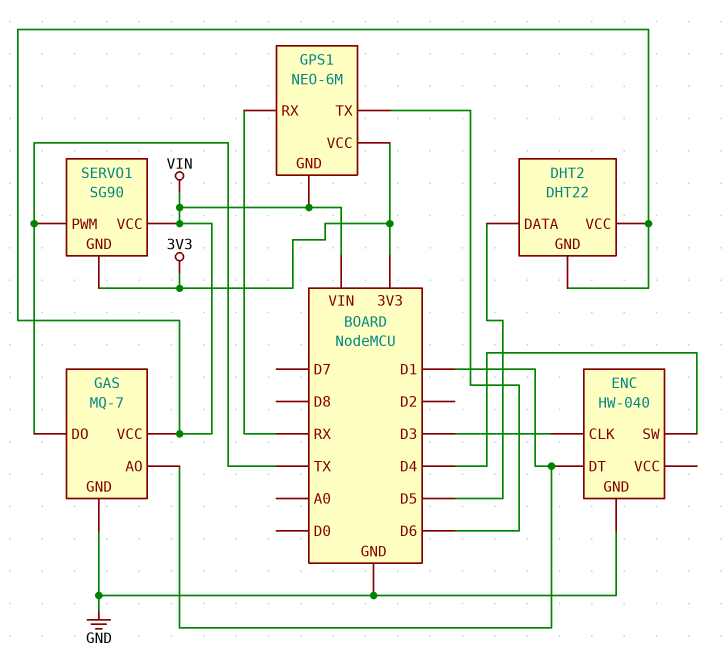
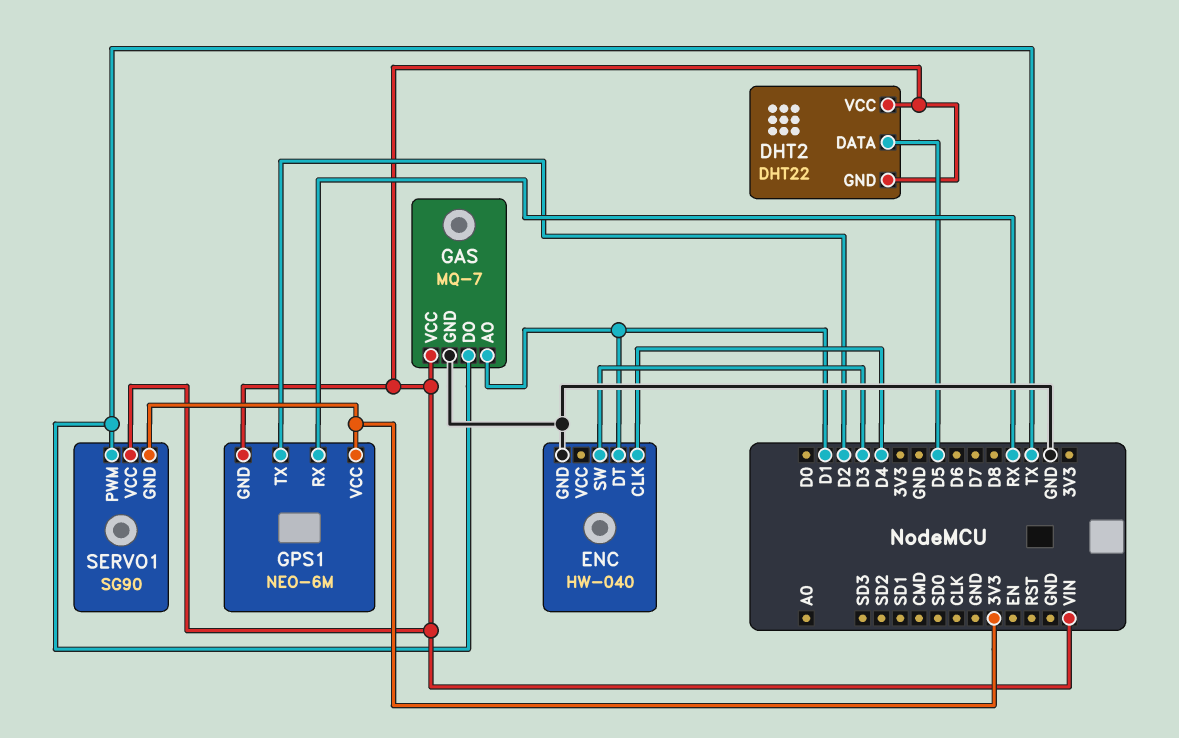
ENC pin CLK: D3 -> D4
ENC pin SW: D4 -> D3
GPS1 pin TX: D6 -> D2

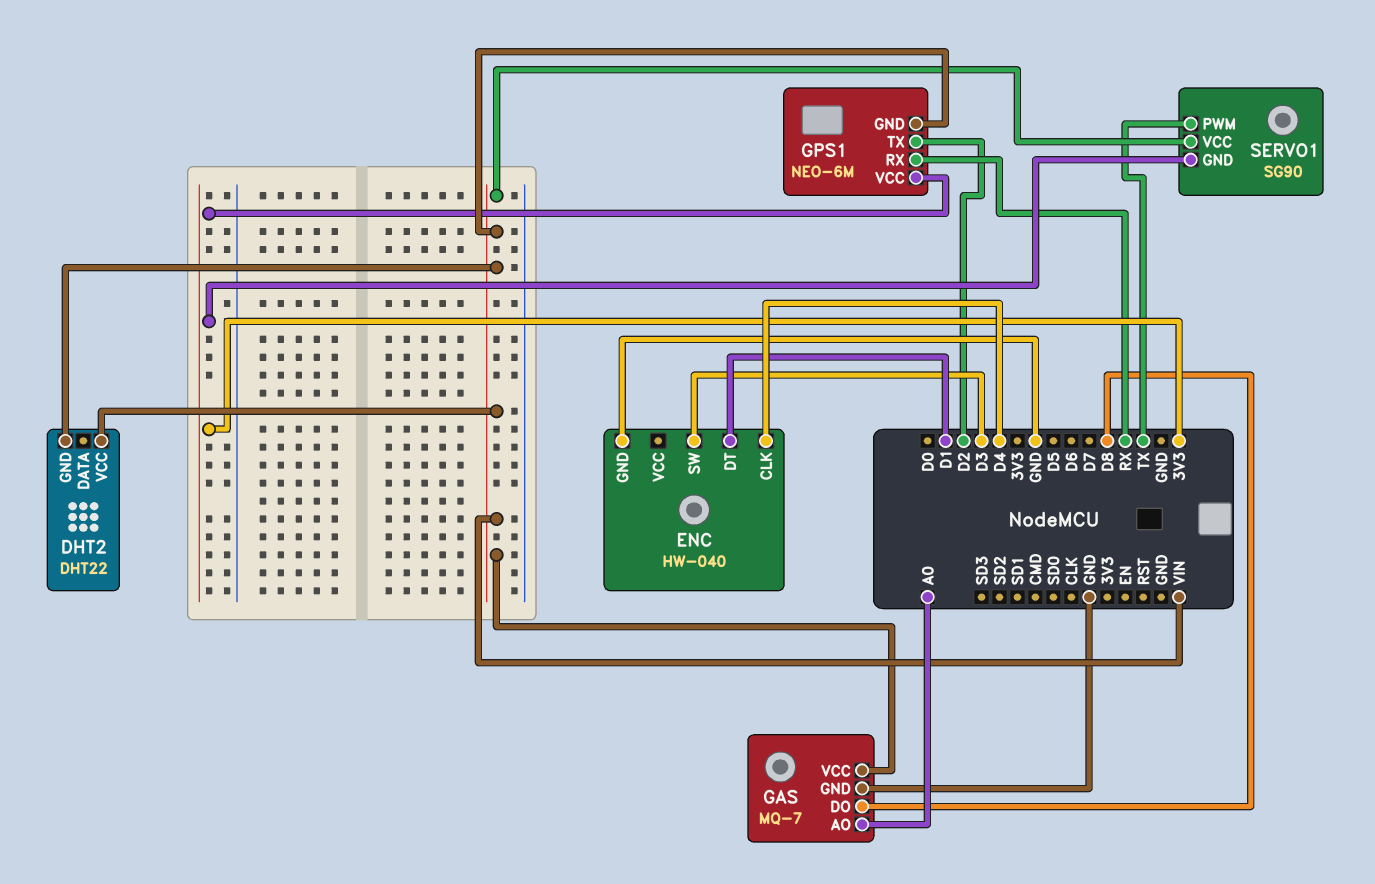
DHT2 pin DATA: D5 -> none
GAS pin AO: D1 -> A0
GAS pin DO: TX -> D8

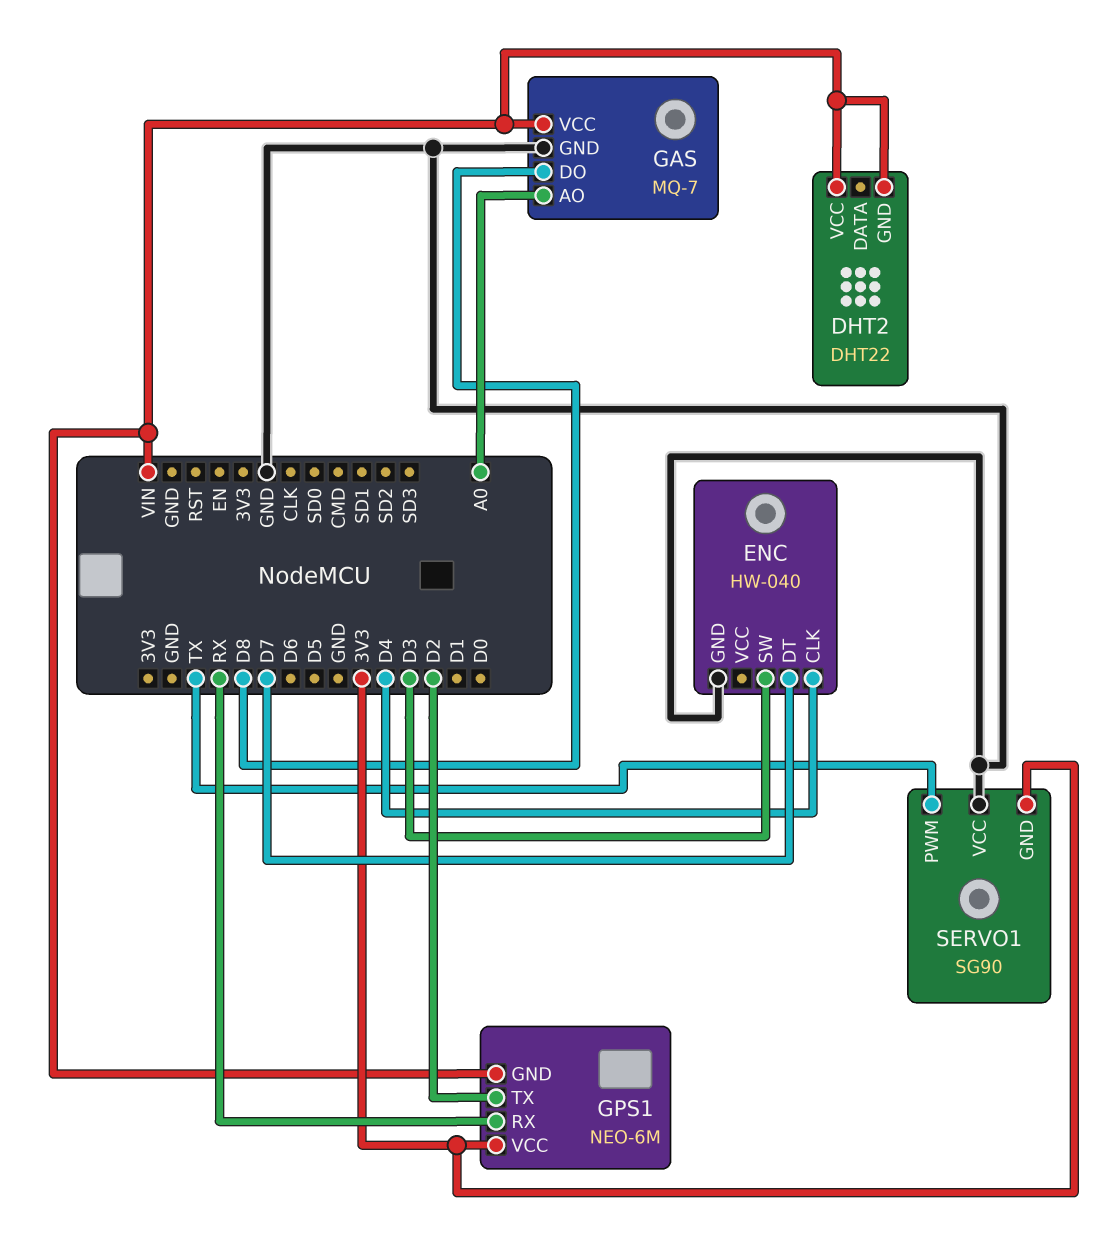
ENC pin DT: D1 -> D7
SERVO1 pin VCC: VIN -> GND

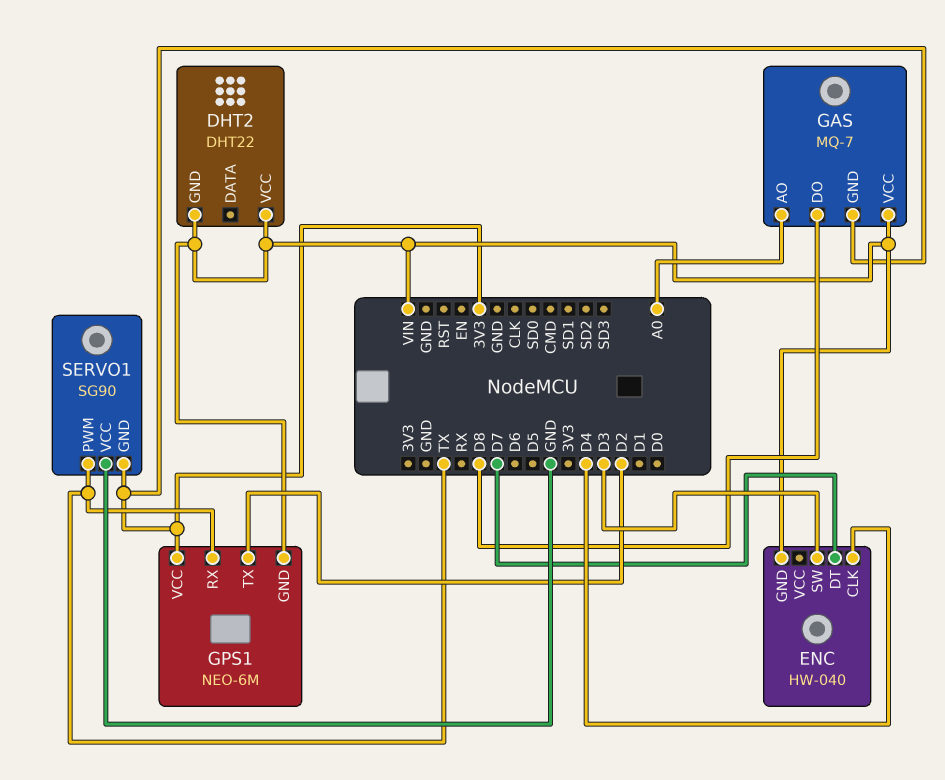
ENC pin GND: GND -> VIN
GAS pin GND: GND -> 3V3
GPS1 pin RX: RX -> TX

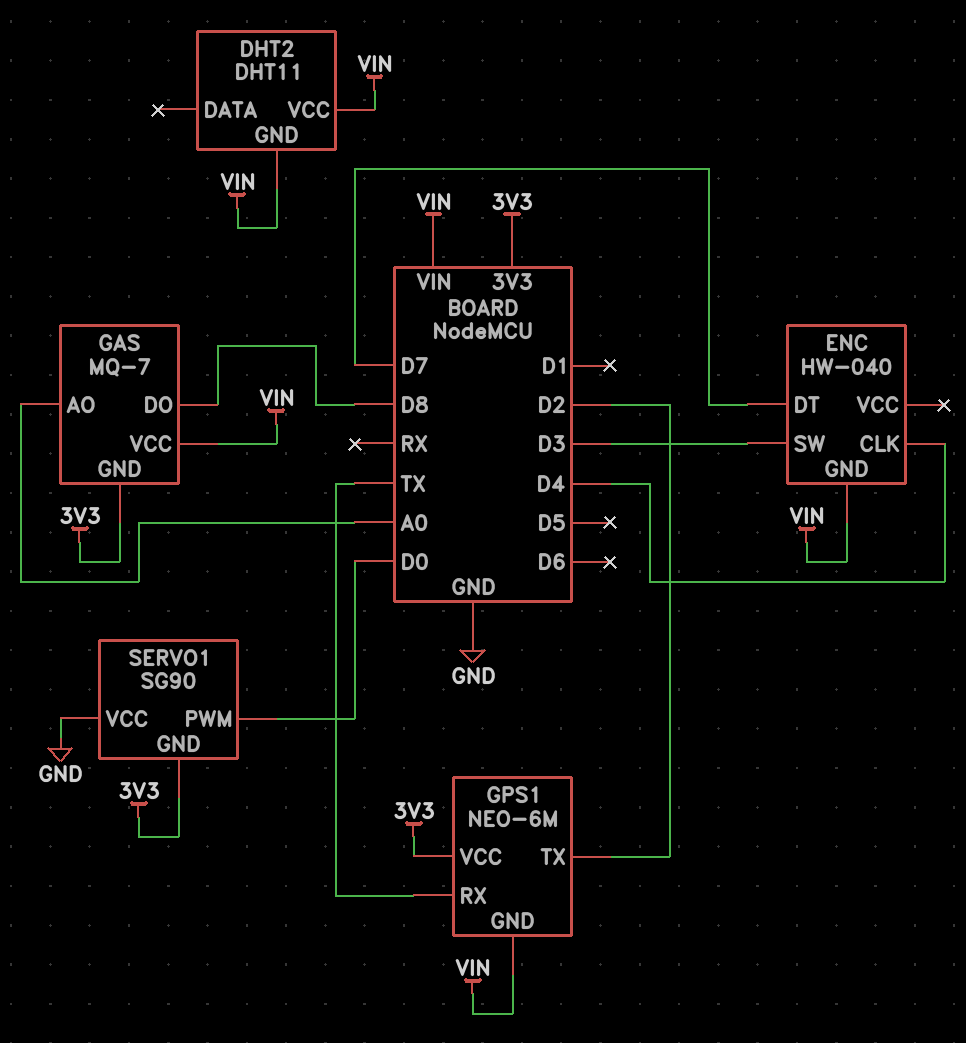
DHT2: DHT22 -> DHT11
SERVO1 pin PWM: TX -> D0

